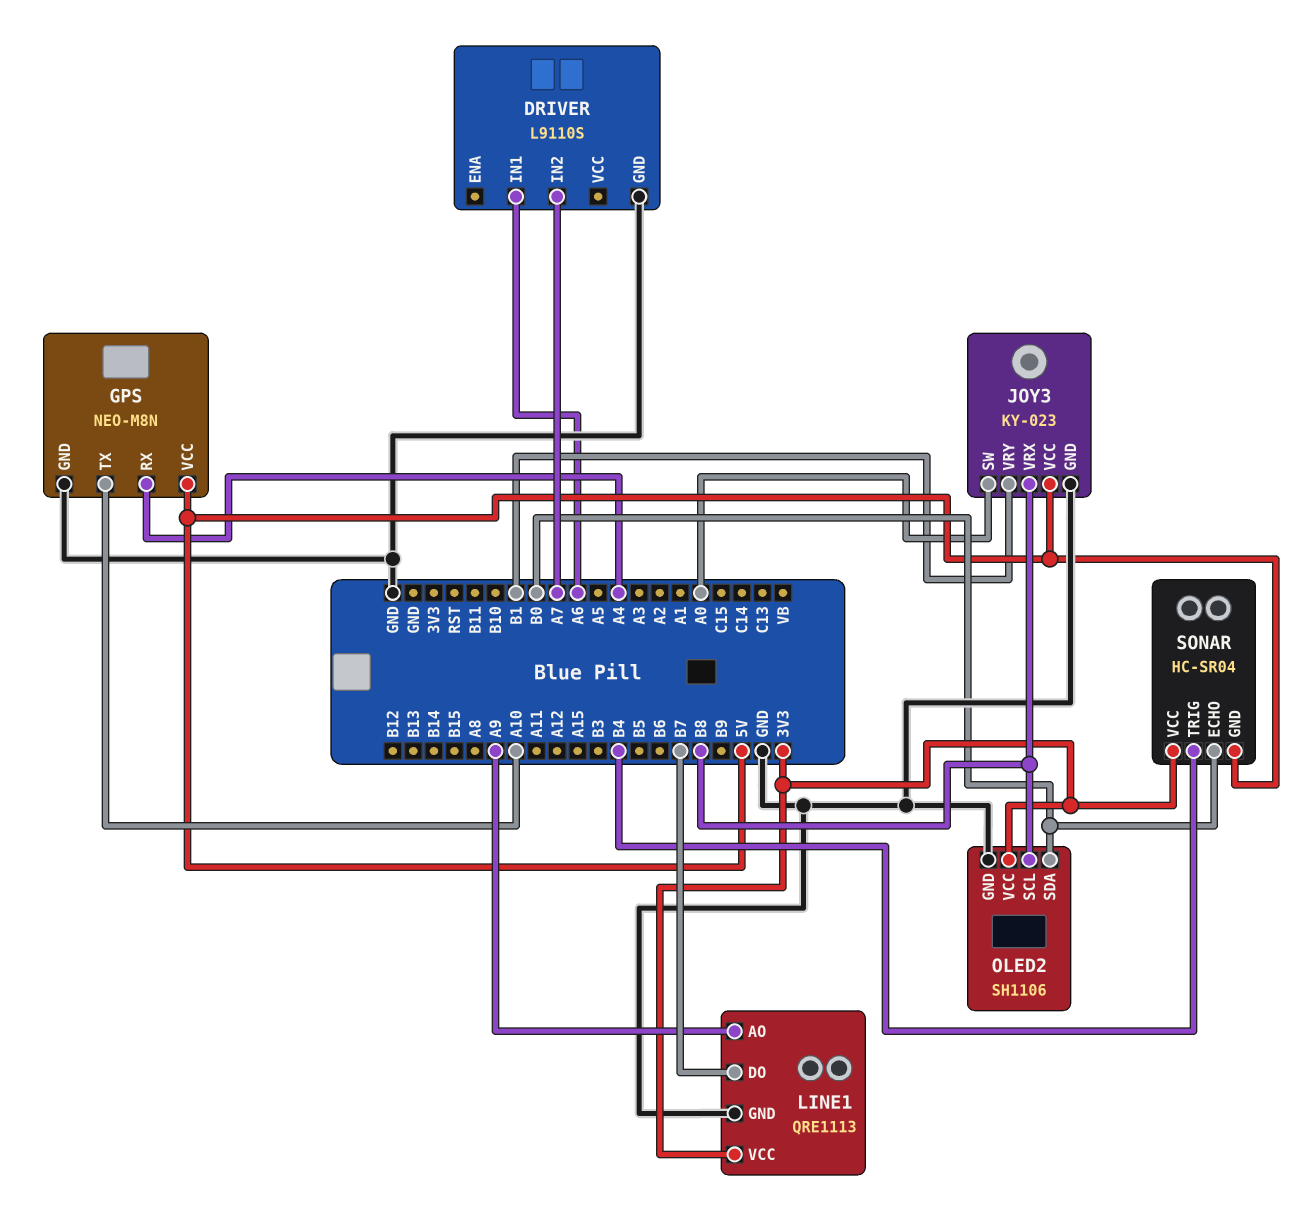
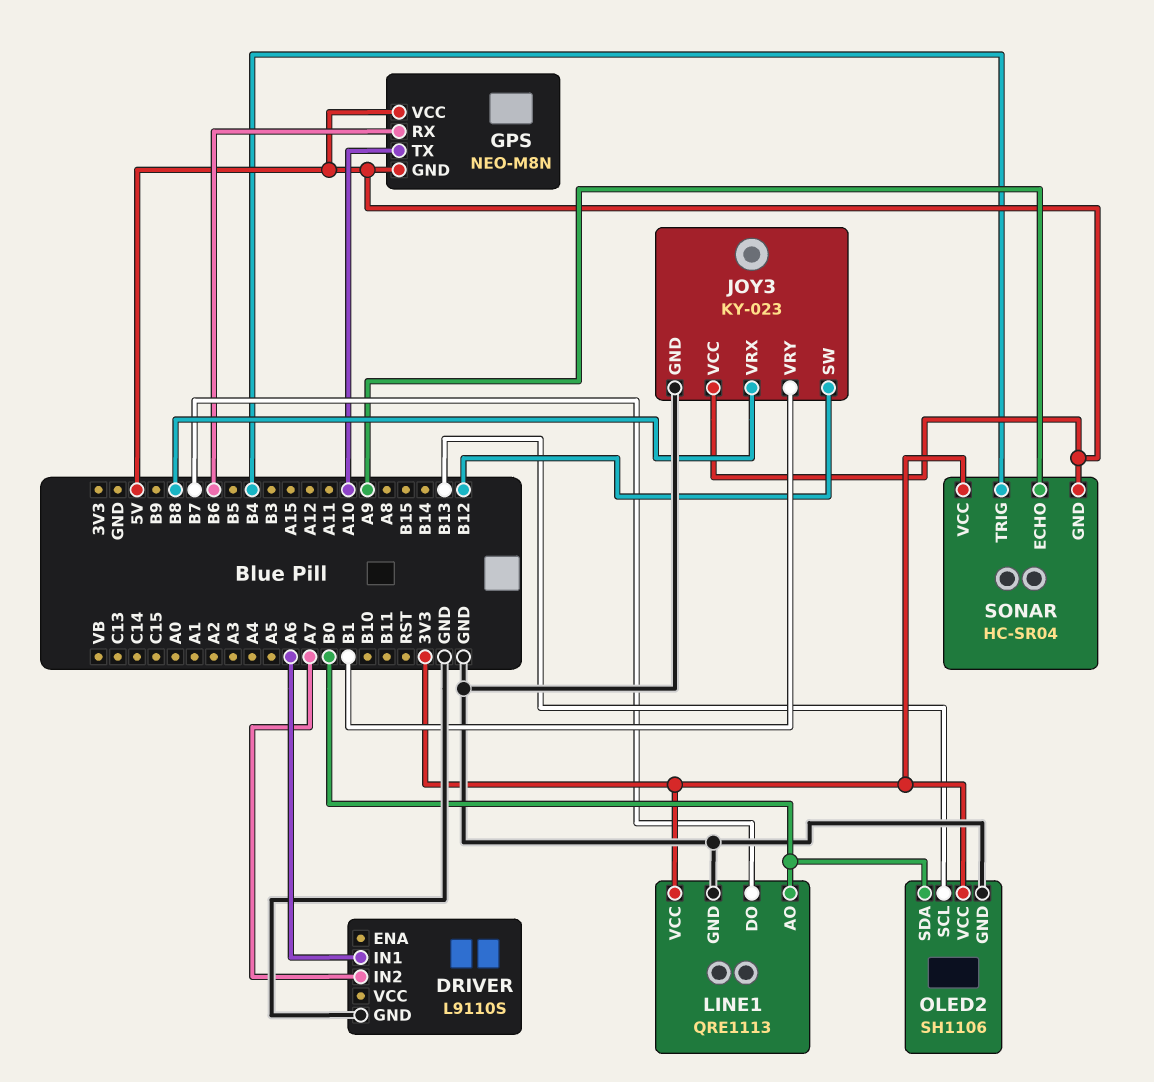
GPS pin GND: GND -> 5V
GPS pin RX: A4 -> B6
JOY3 pin SW: A0 -> B12
LINE1 pin AO: A9 -> B0
OLED2 pin SCL: B8 -> B13
SONAR pin ECHO: B0 -> A9

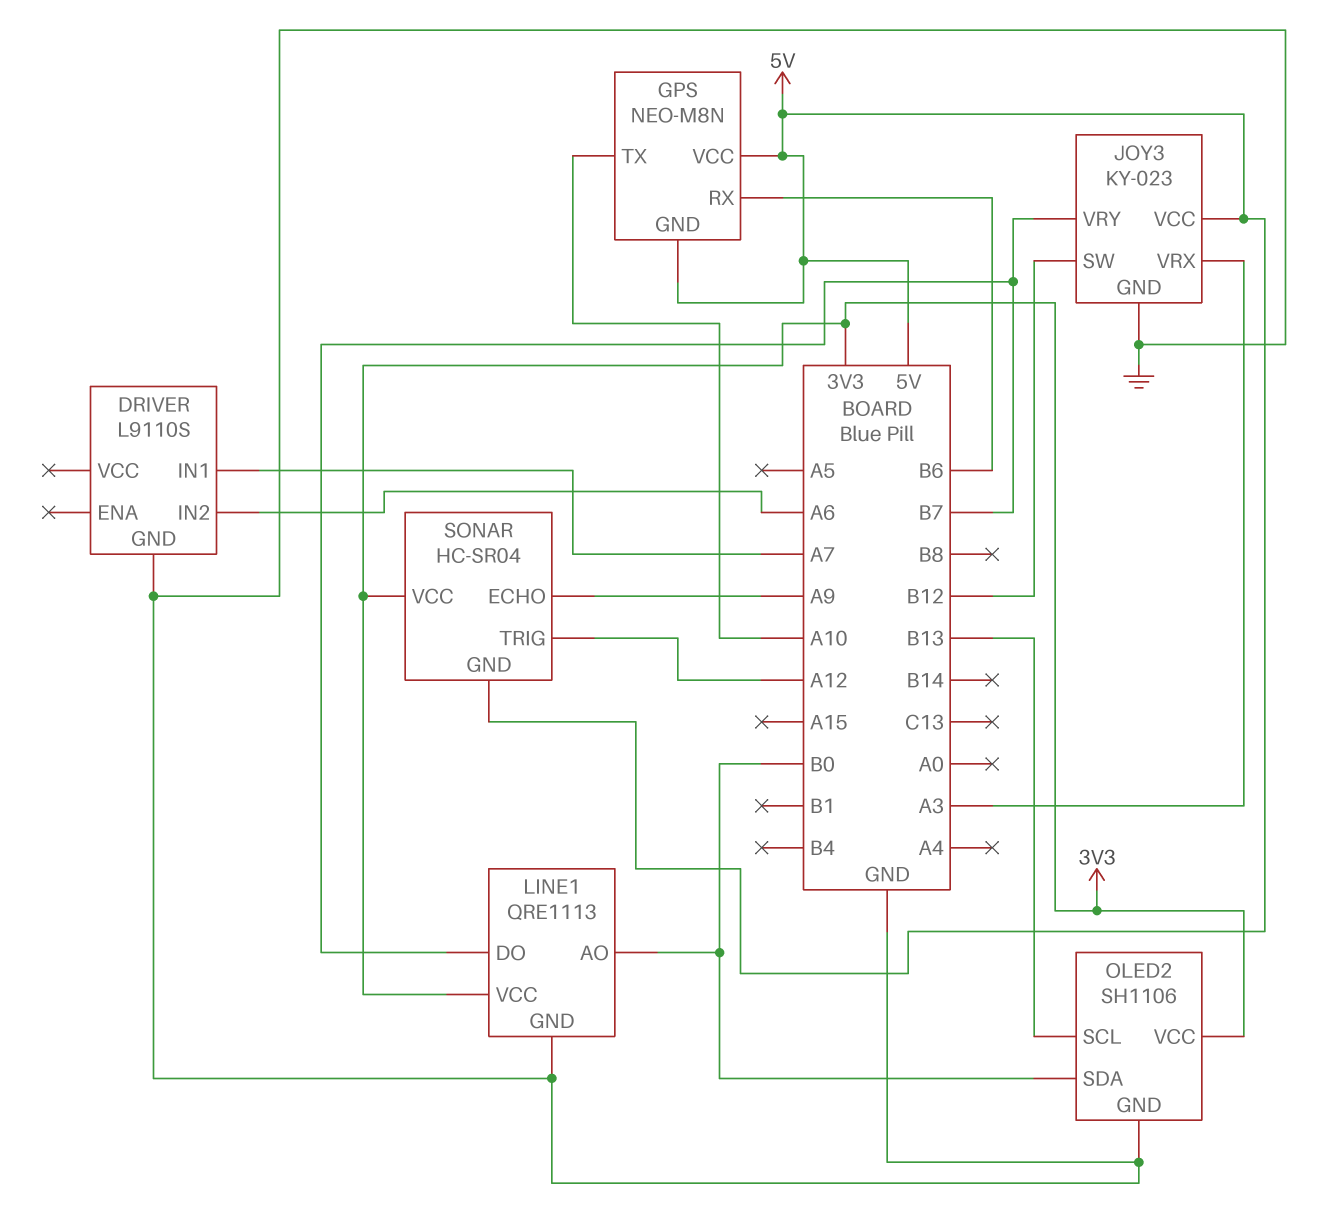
DRIVER pin IN1: A6 -> A7
DRIVER pin IN2: A7 -> A6
JOY3 pin VRX: B8 -> A3
JOY3 pin VRY: B1 -> B7
SONAR pin TRIG: B4 -> A12

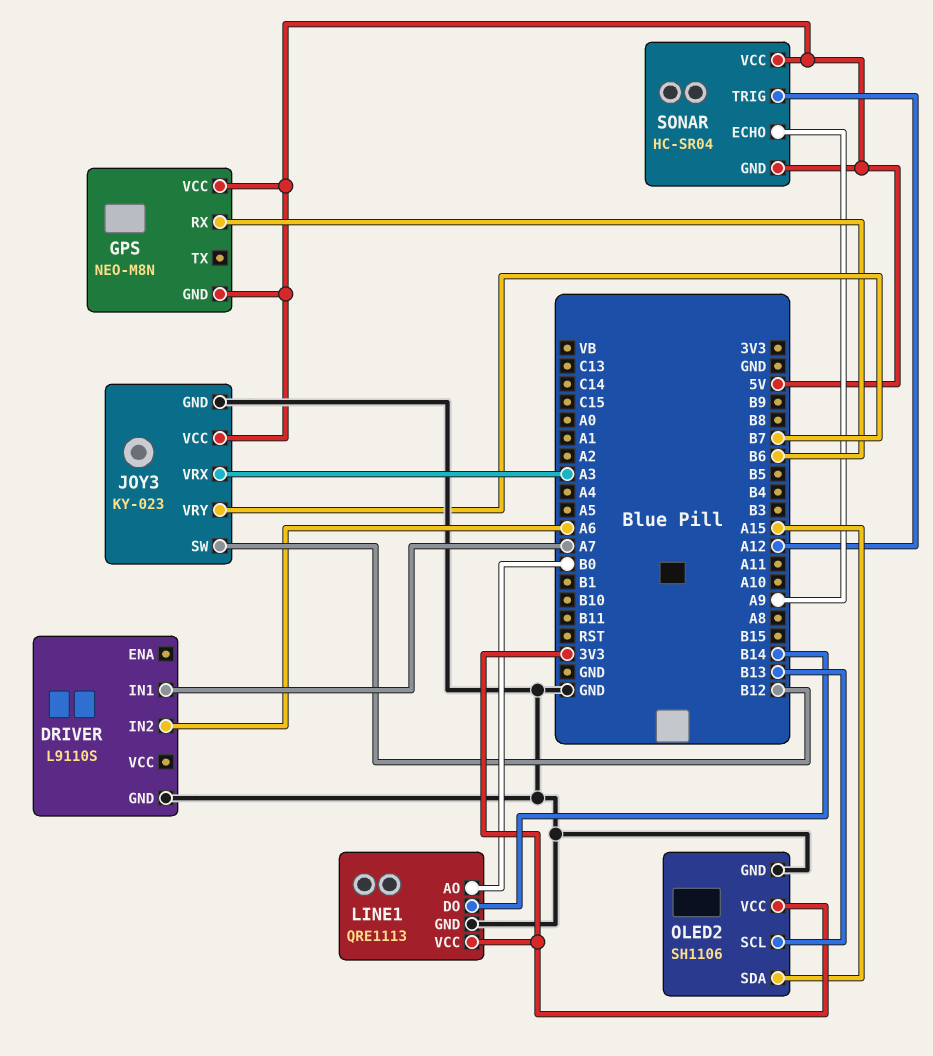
GPS pin TX: A10 -> none
LINE1 pin DO: B7 -> B14
OLED2 pin SDA: B0 -> A15
SONAR pin VCC: 3V3 -> 5V

